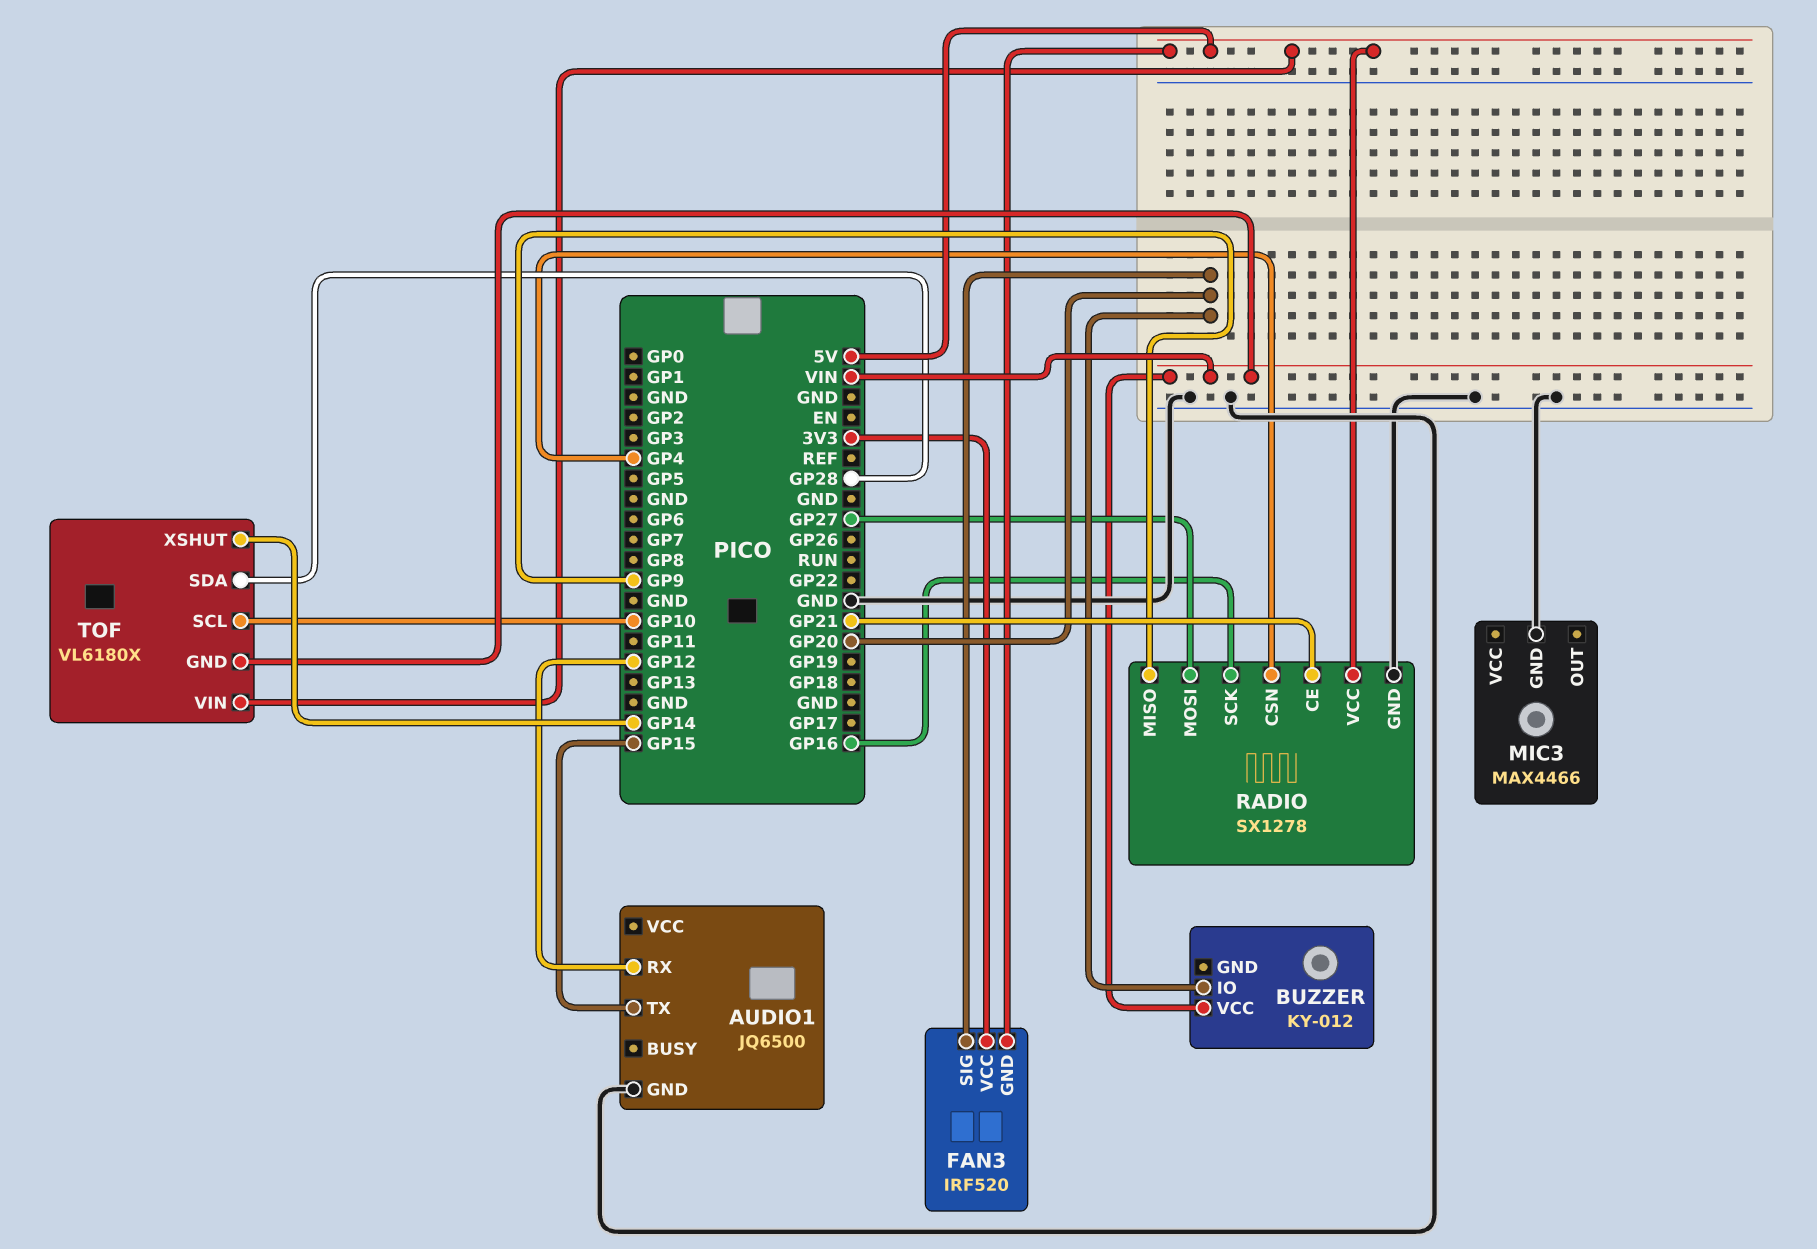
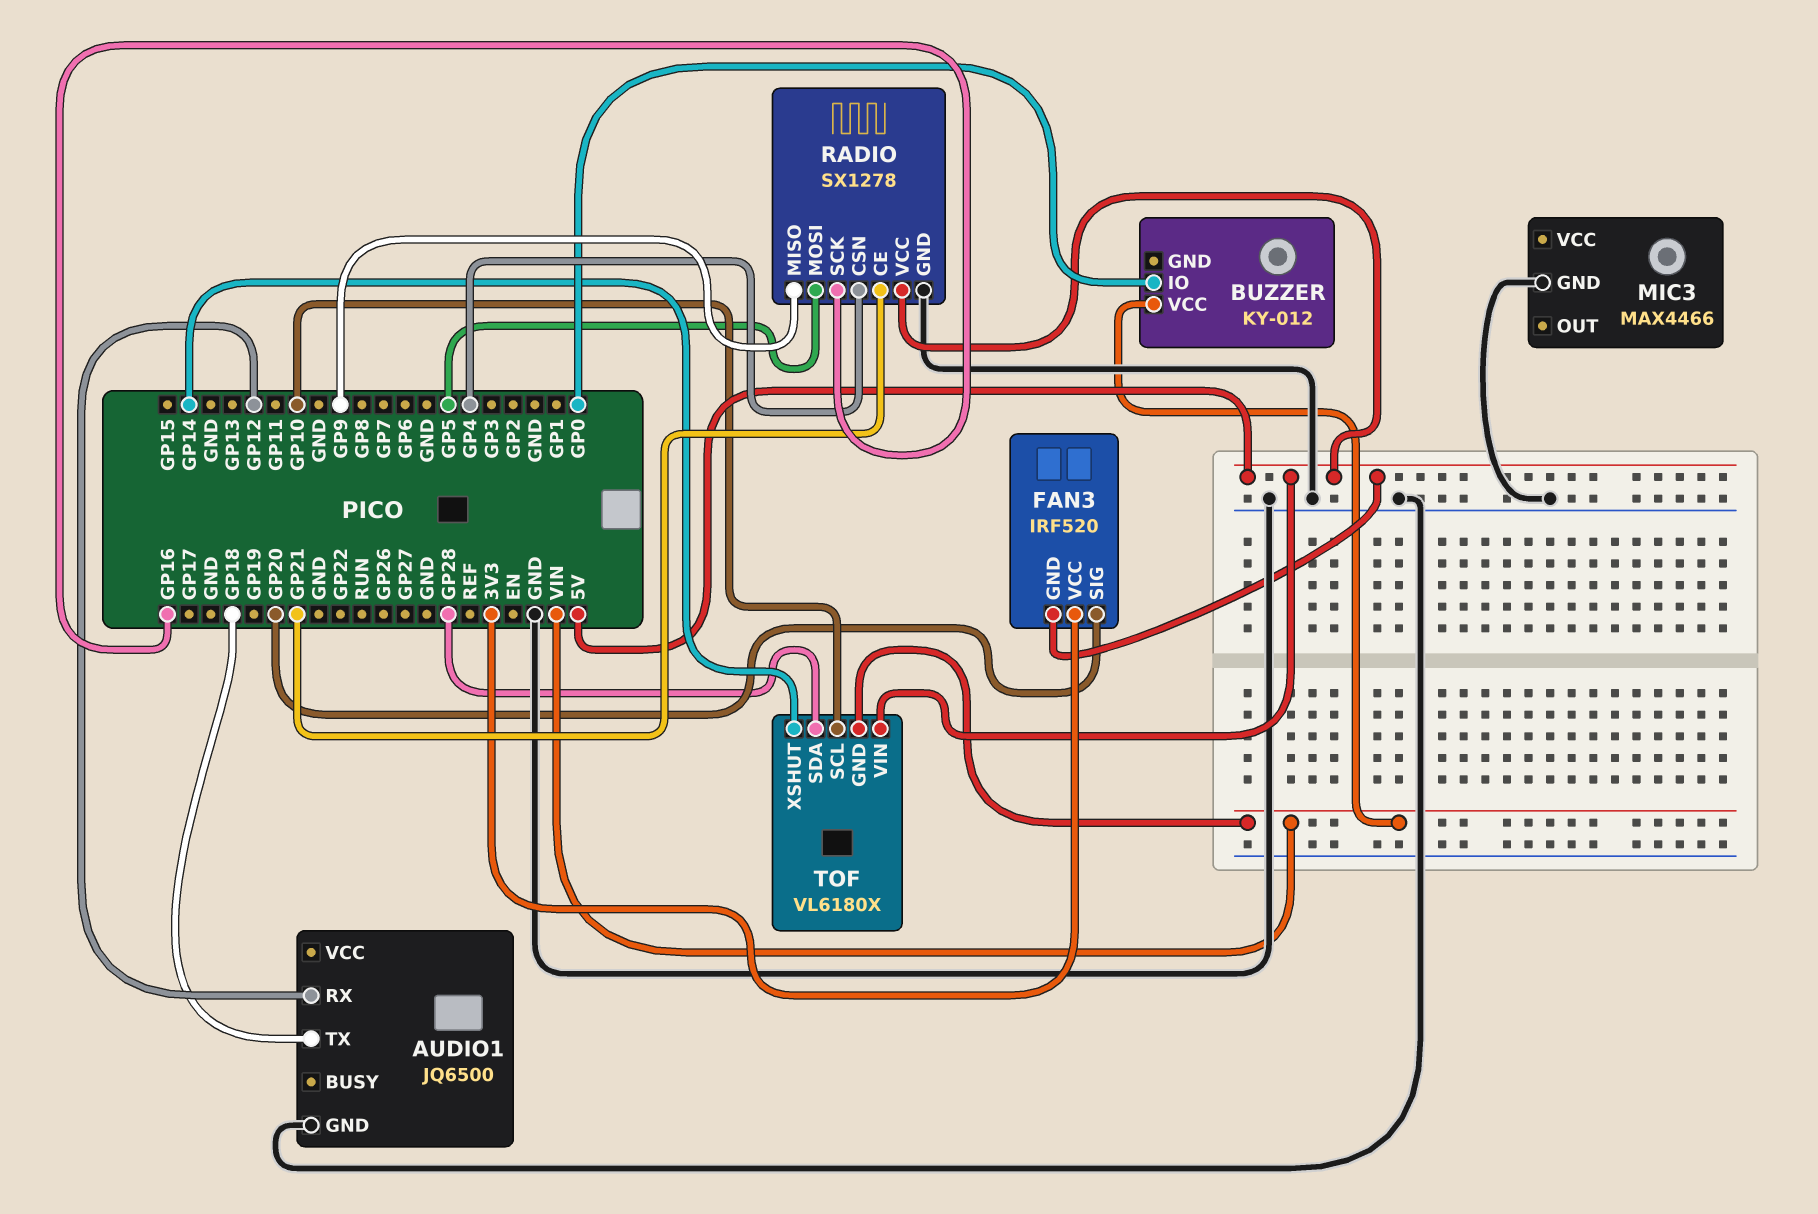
AUDIO1 pin TX: GP15 -> GP18
BUZZER pin IO: GP20 -> GP0
RADIO pin MOSI: GP27 -> GP5

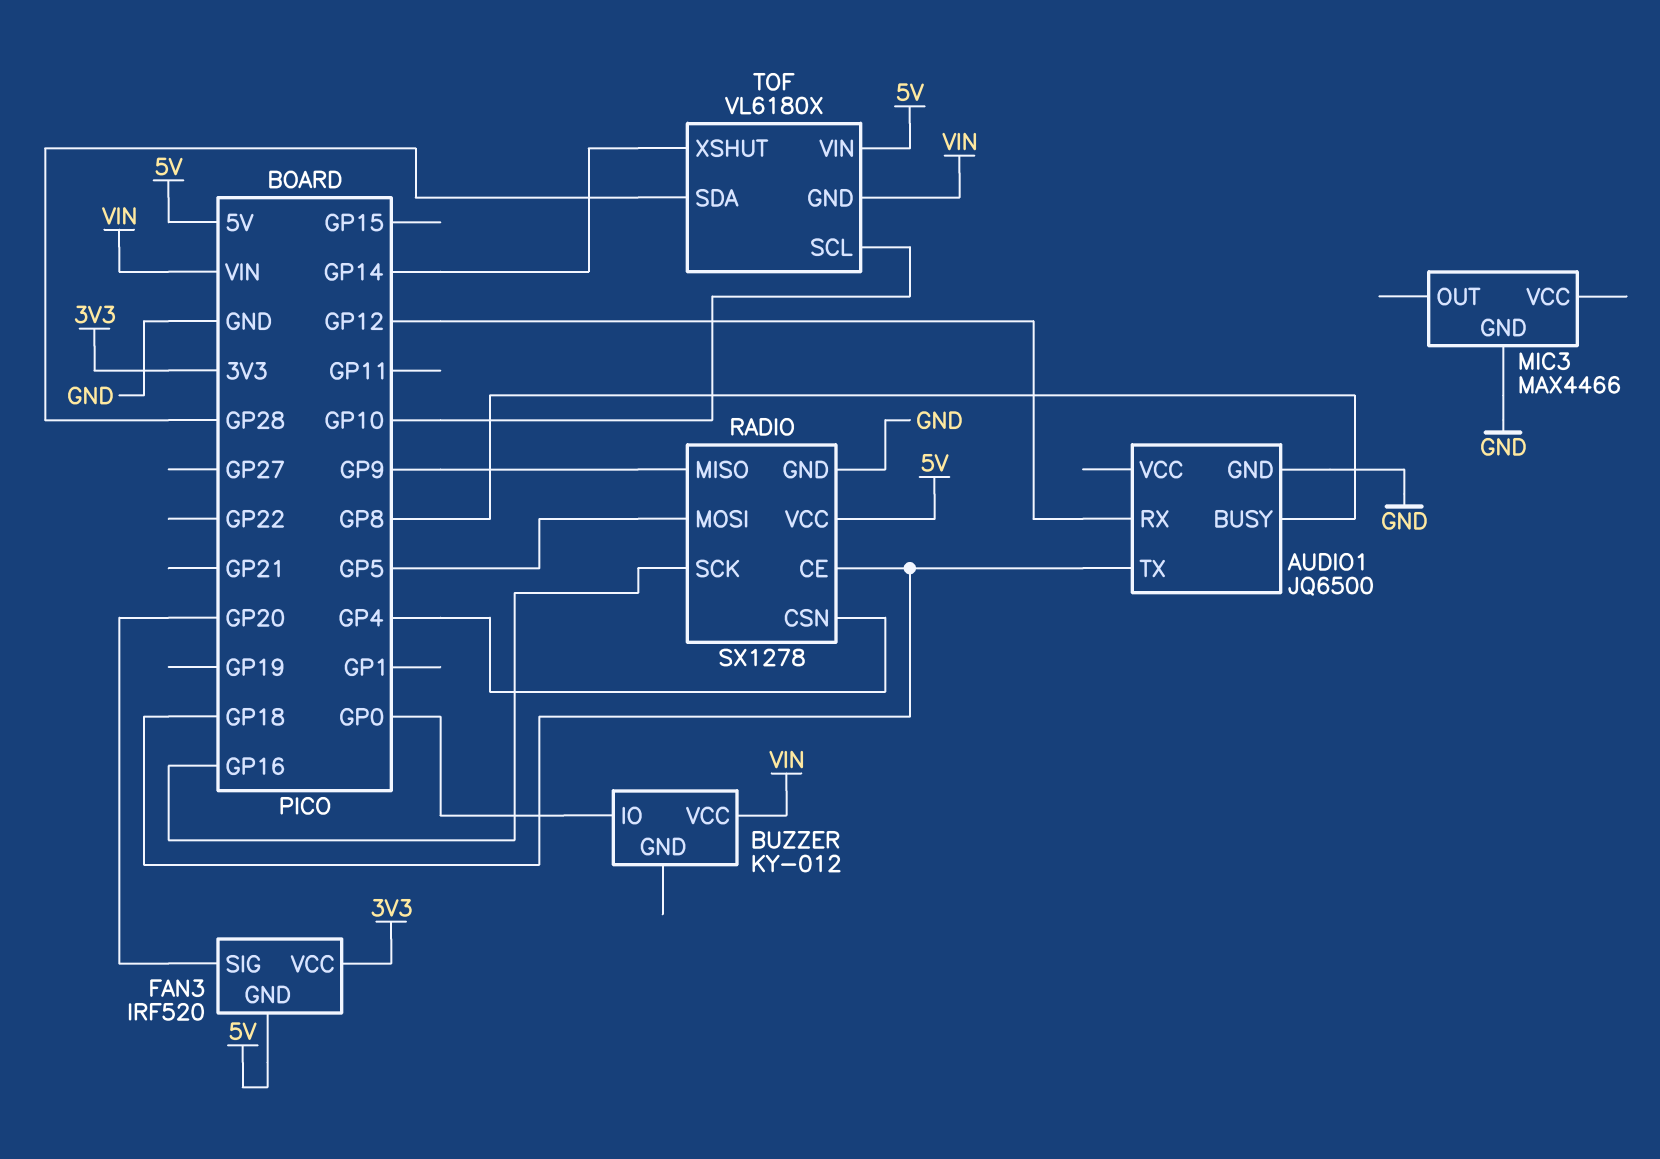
AUDIO1 pin BUSY: none -> GP8
RADIO pin CE: GP21 -> GP18

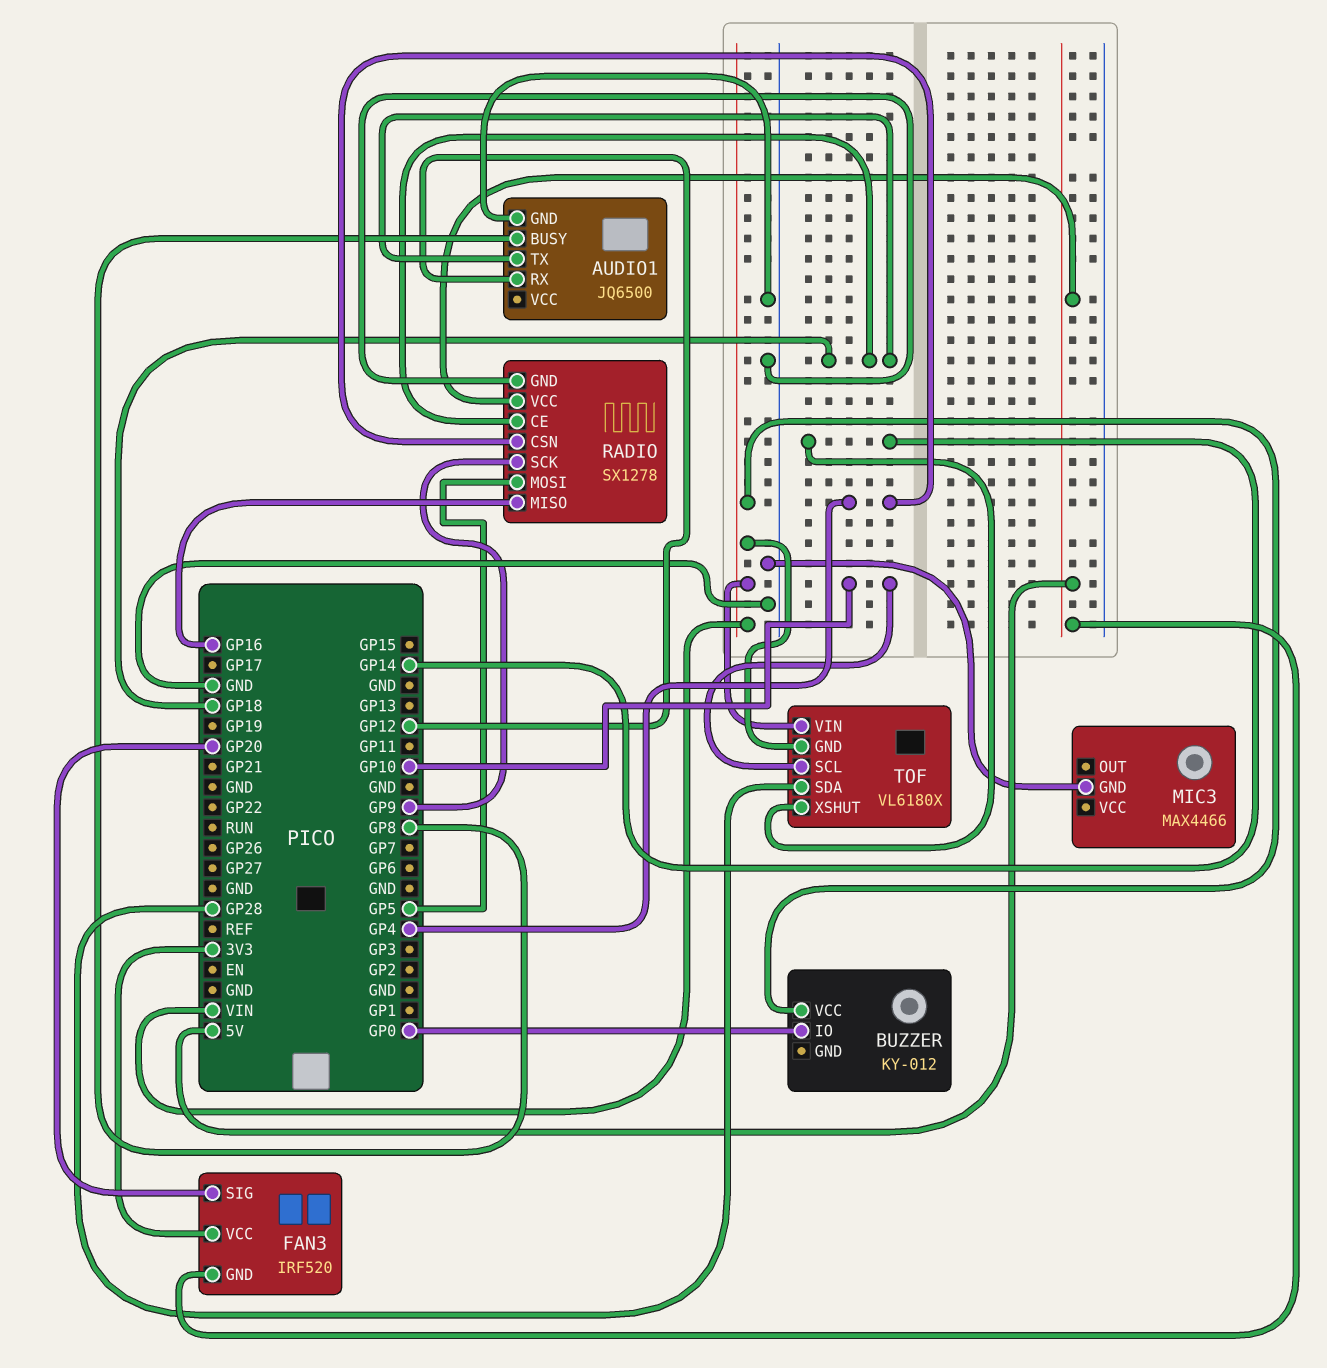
RADIO pin MISO: GP9 -> GP16
RADIO pin SCK: GP16 -> GP9
TOF pin VIN: 5V -> VIN

